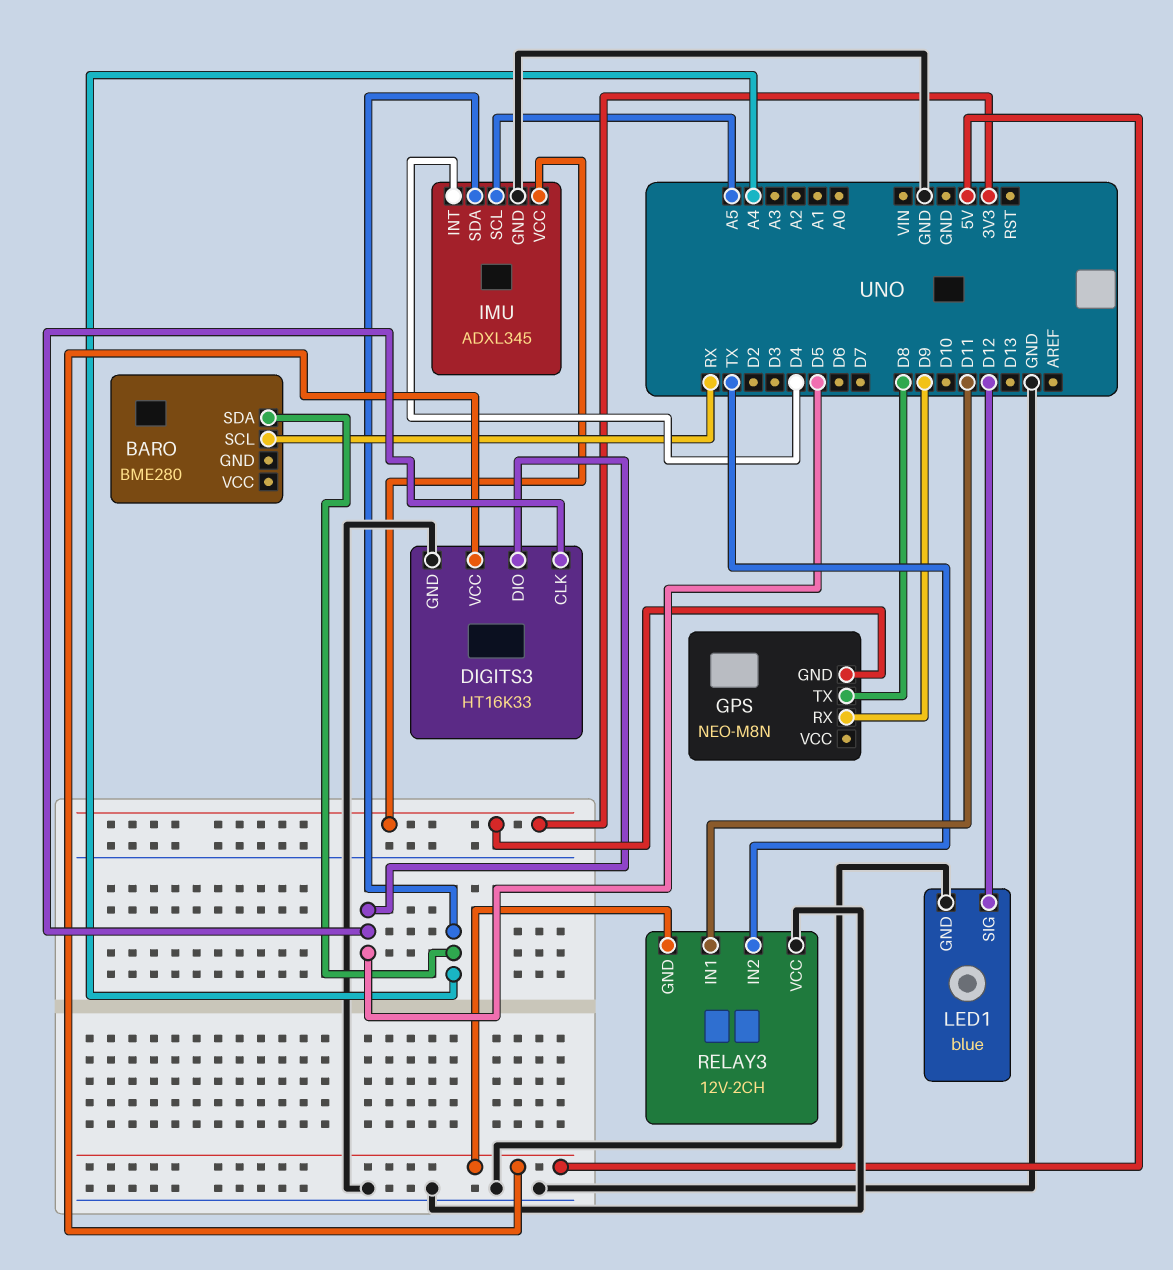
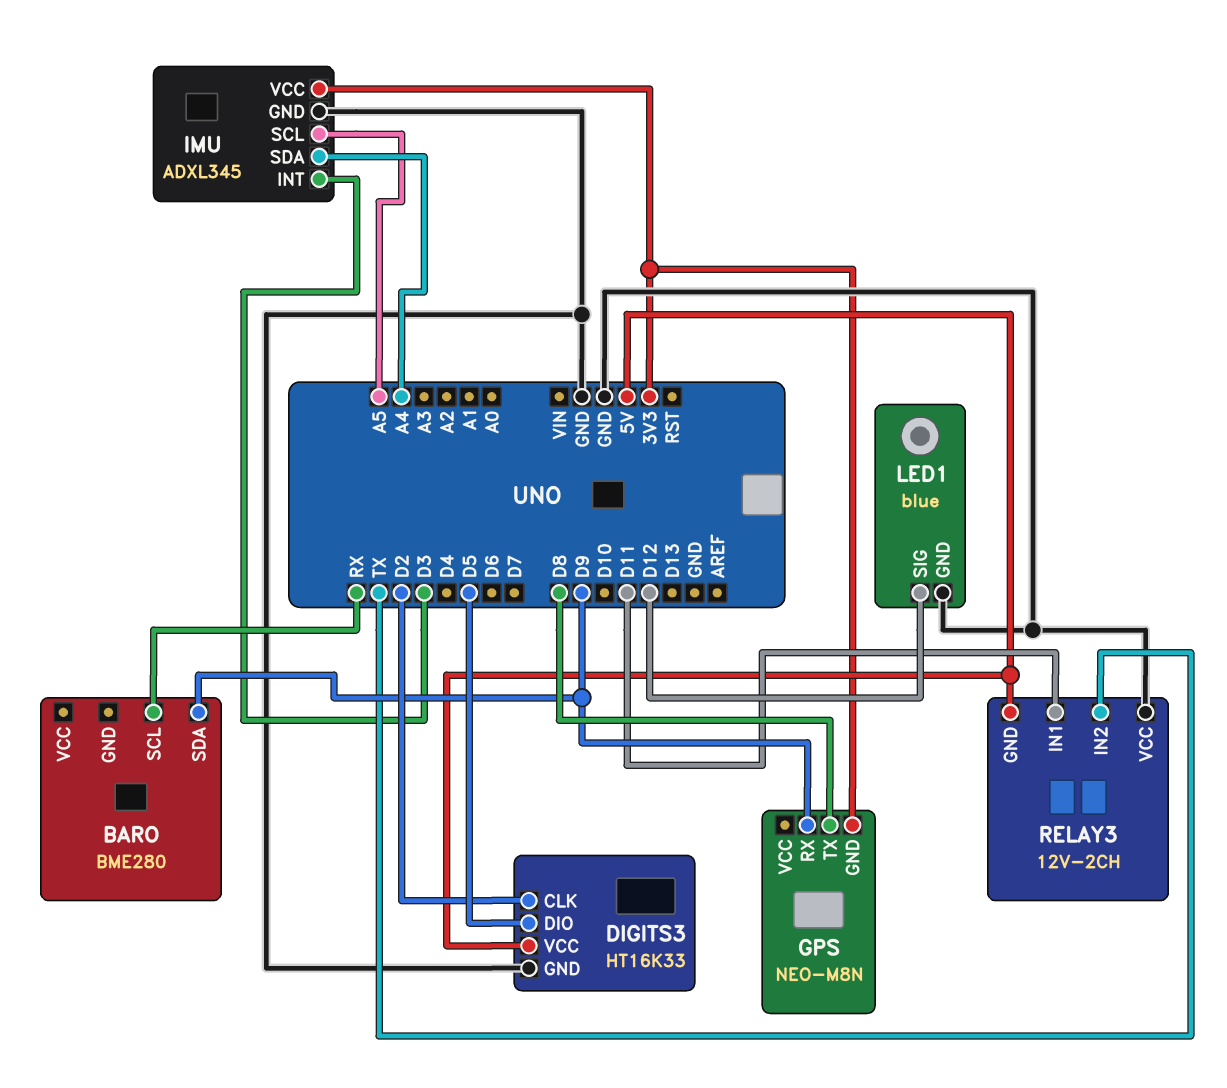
BARO pin SDA: A4 -> D9
DIGITS3 pin CLK: D5 -> D2
IMU pin INT: D4 -> D3

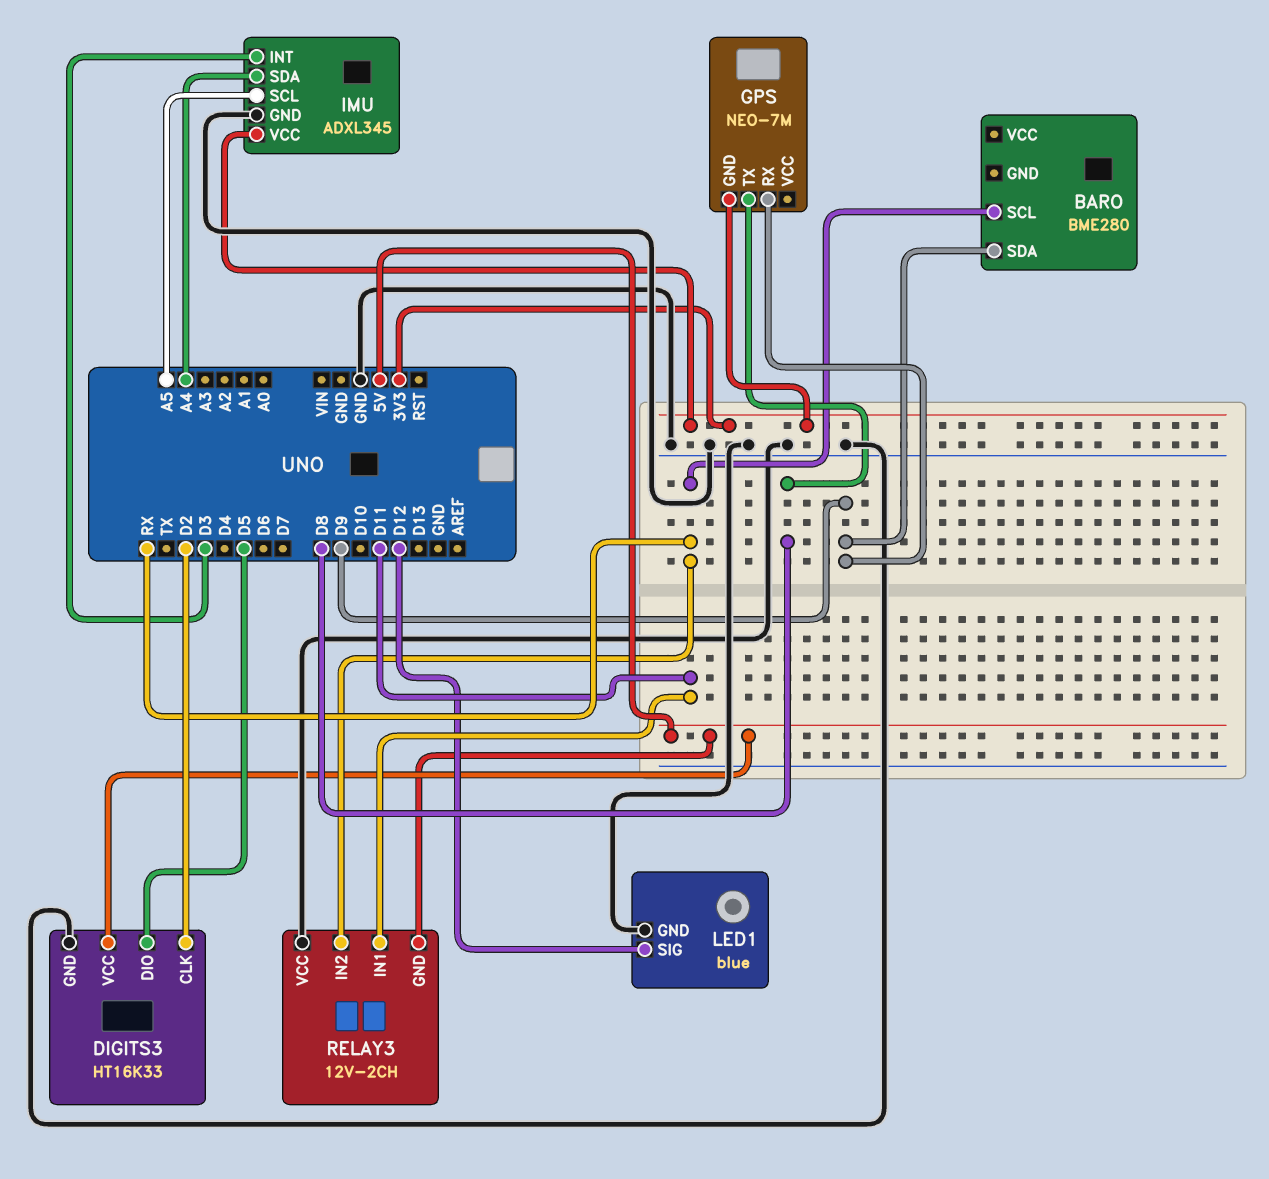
GPS: NEO-M8N -> NEO-7M
RELAY3 pin IN2: TX -> RX

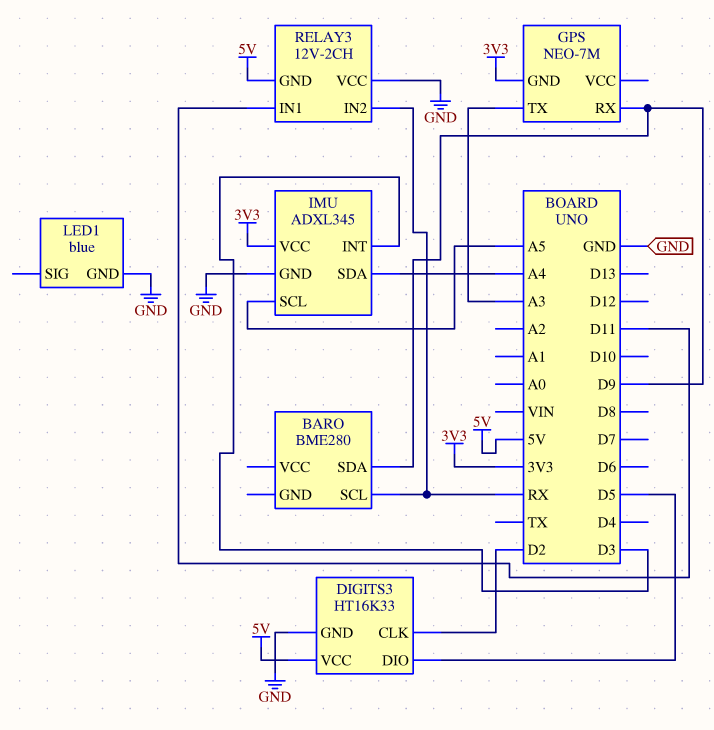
GPS pin TX: D8 -> A3
LED1 pin SIG: D12 -> none

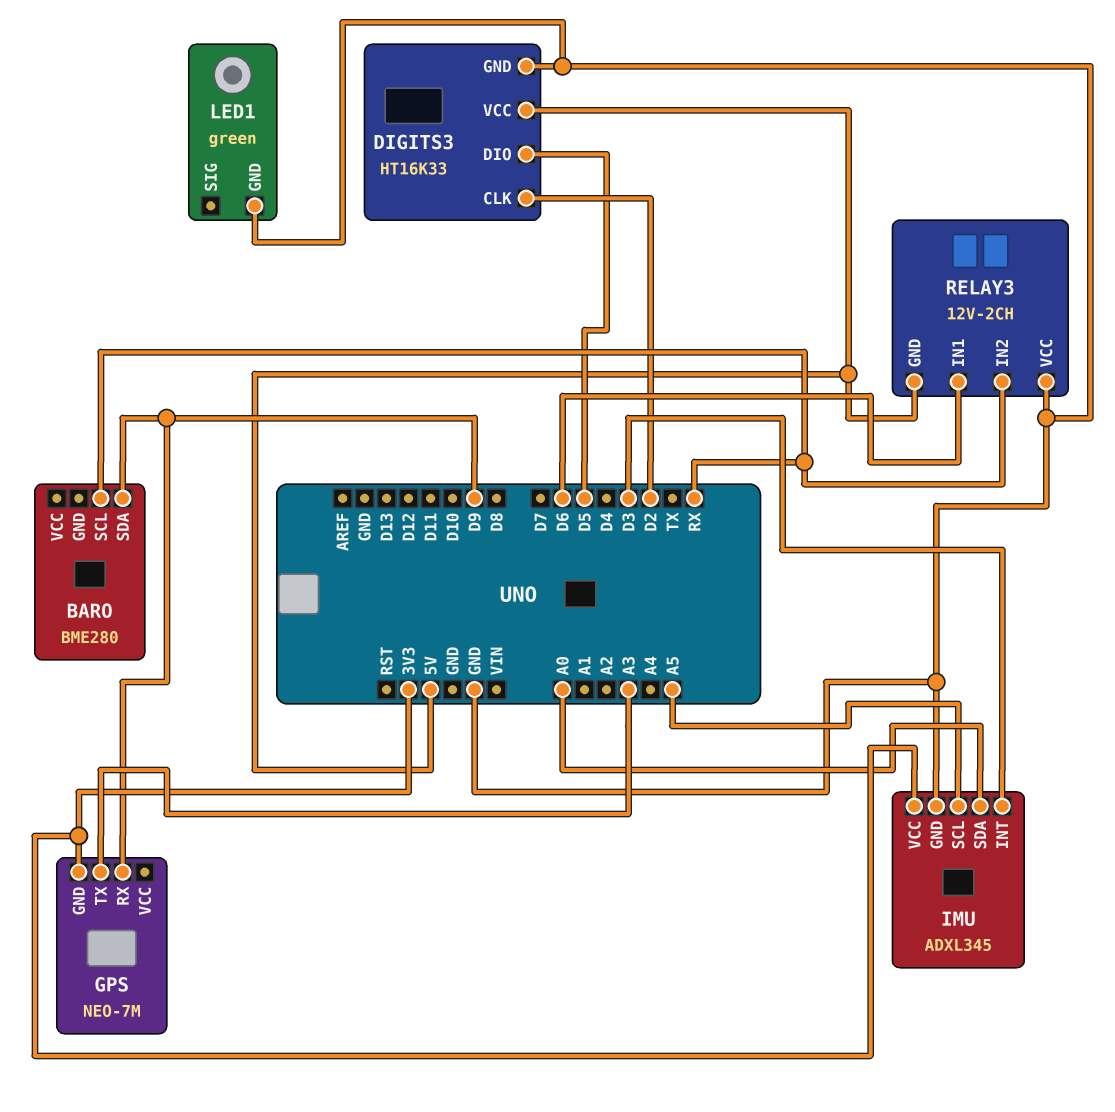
IMU pin SDA: A4 -> A0
LED1: blue -> green
RELAY3 pin IN1: D11 -> D6

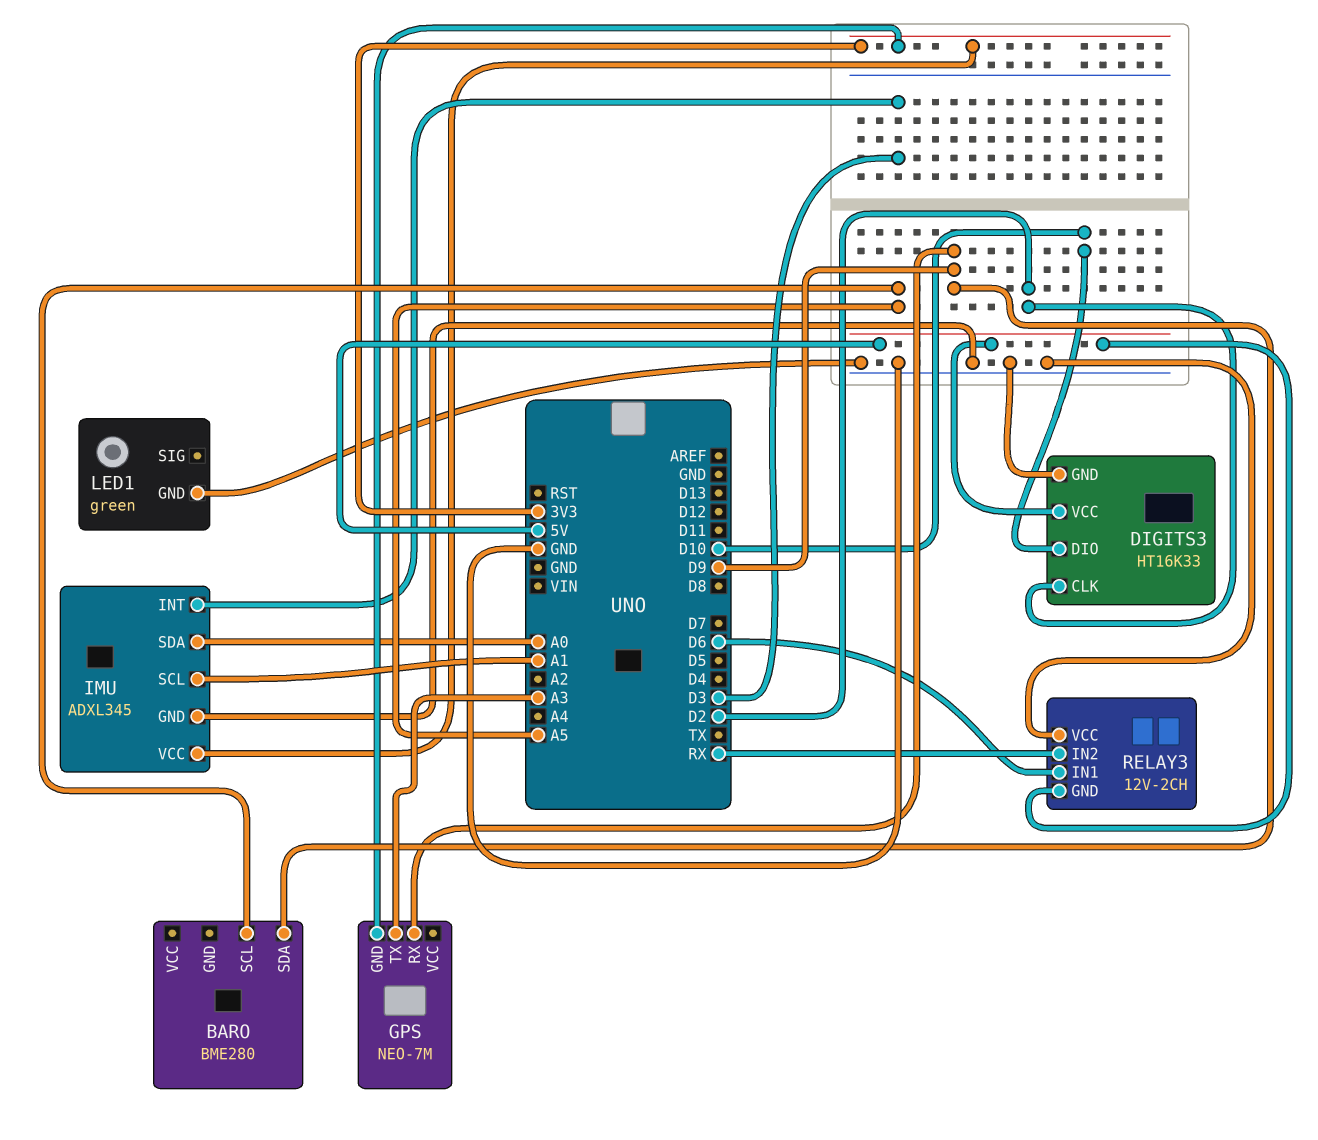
BARO pin SCL: RX -> A5
DIGITS3 pin DIO: D5 -> D10
IMU pin SCL: A5 -> A1

